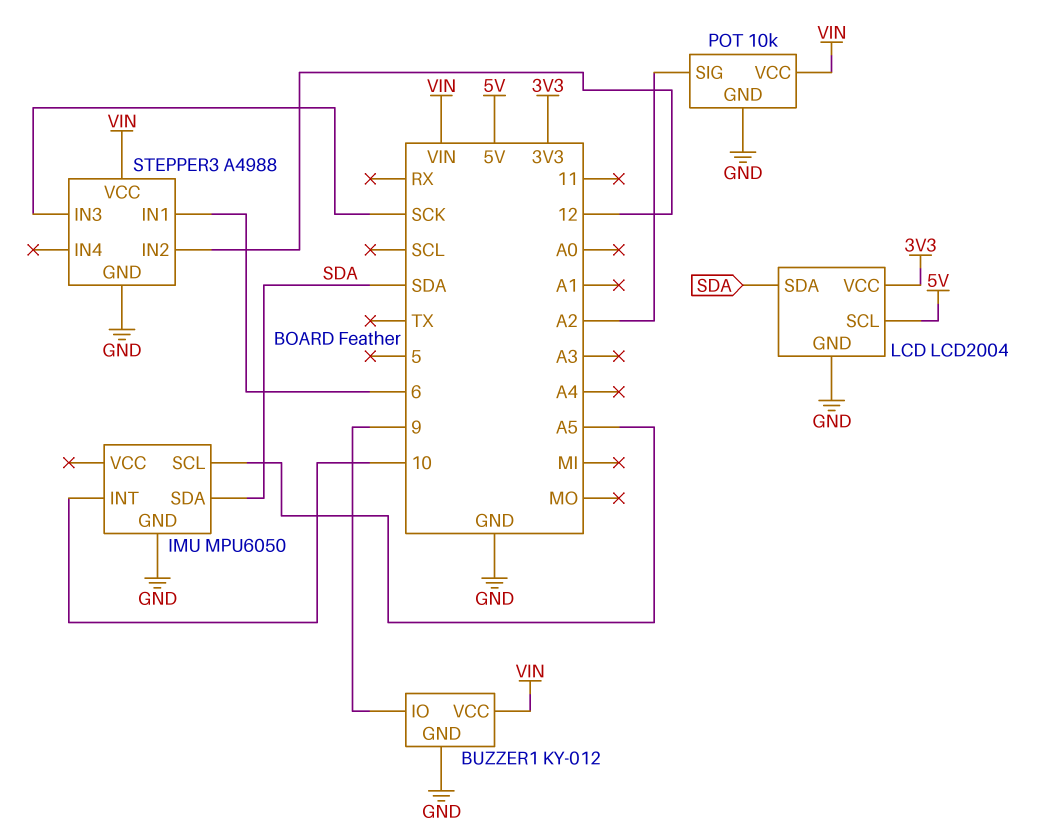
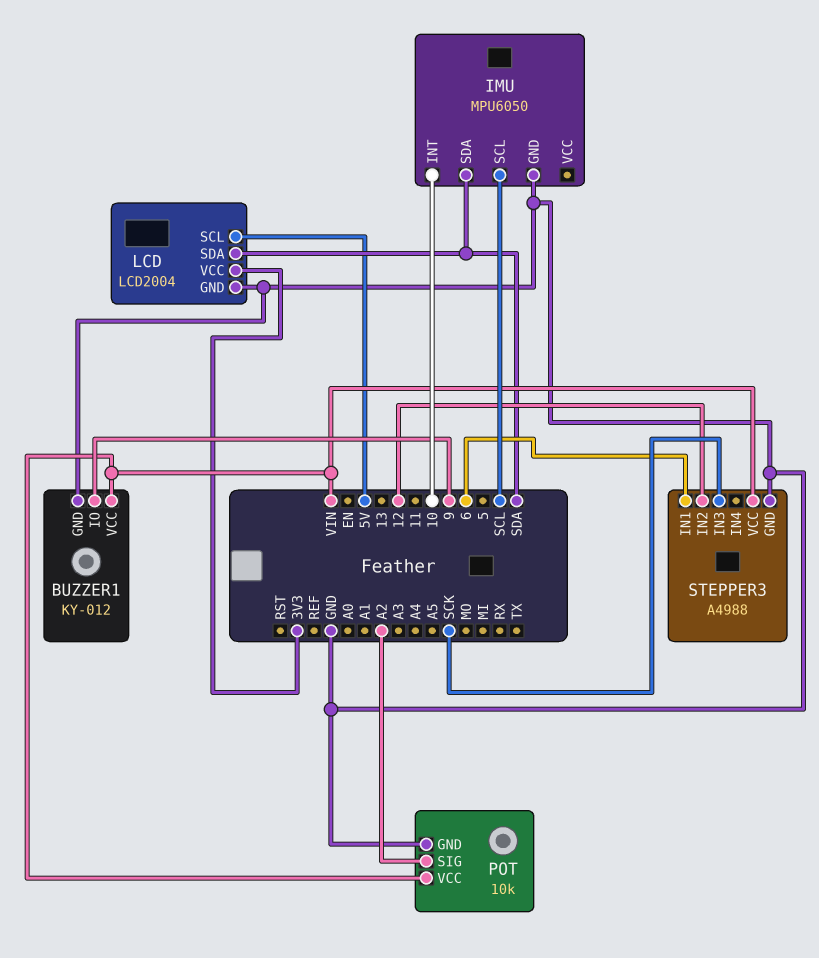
IMU pin SCL: A5 -> SCL

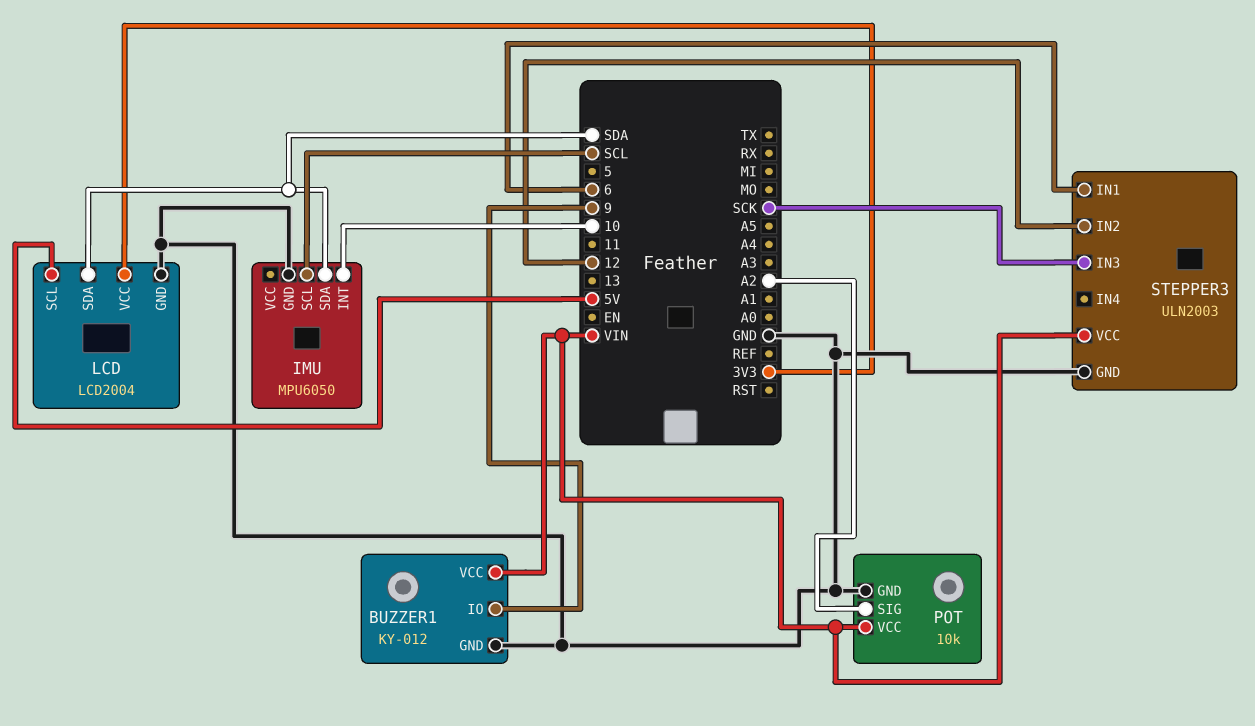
STEPPER3: A4988 -> ULN2003

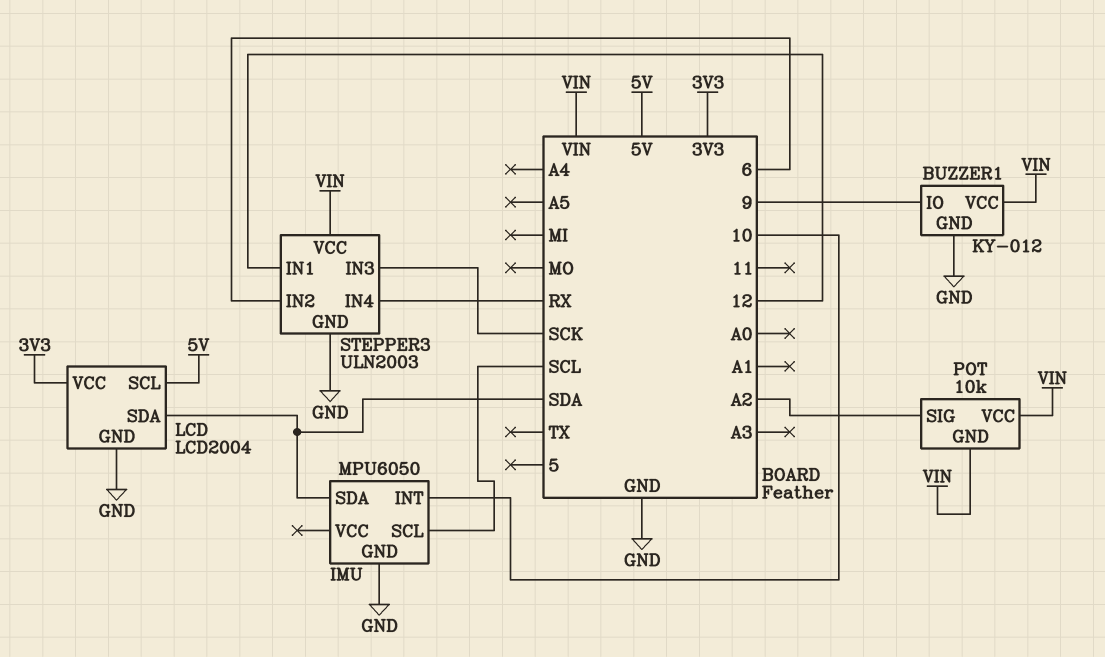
POT pin GND: GND -> VIN
STEPPER3 pin IN1: 6 -> 12
STEPPER3 pin IN2: 12 -> 6
STEPPER3 pin IN4: none -> RX

